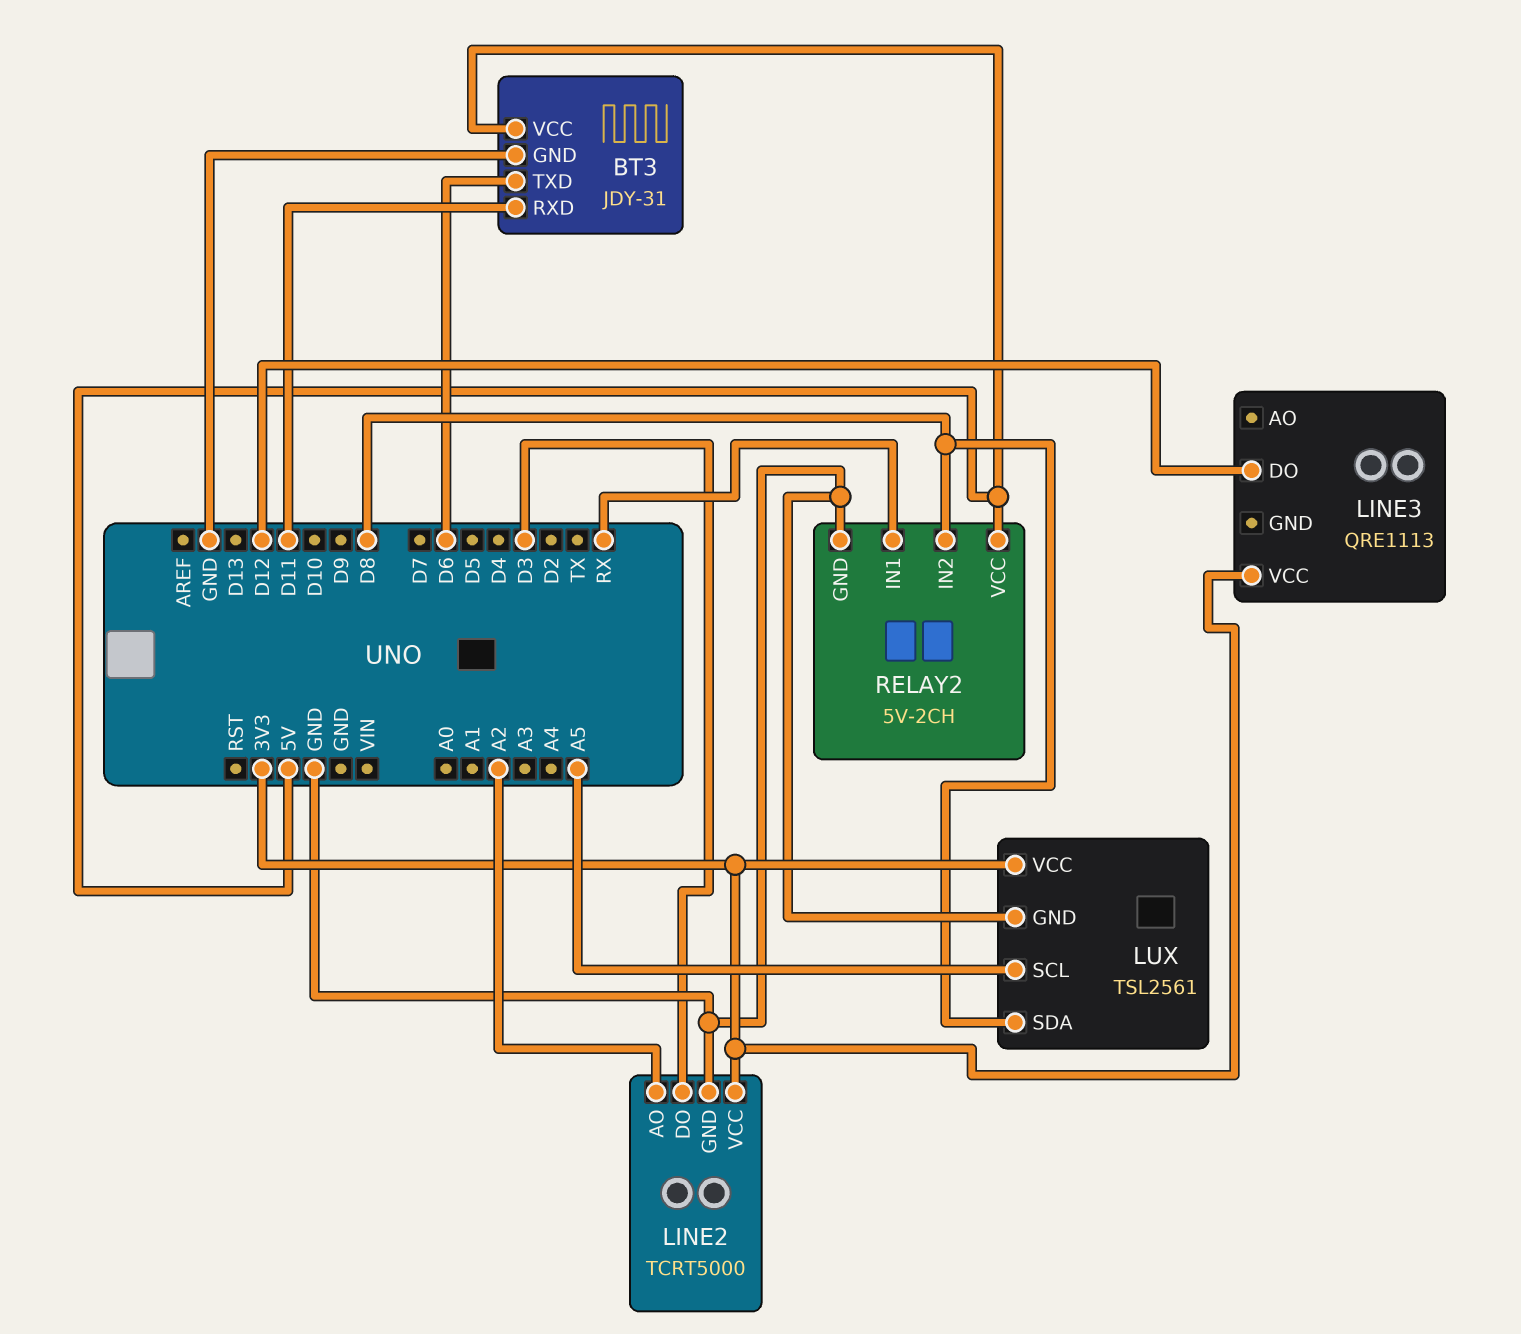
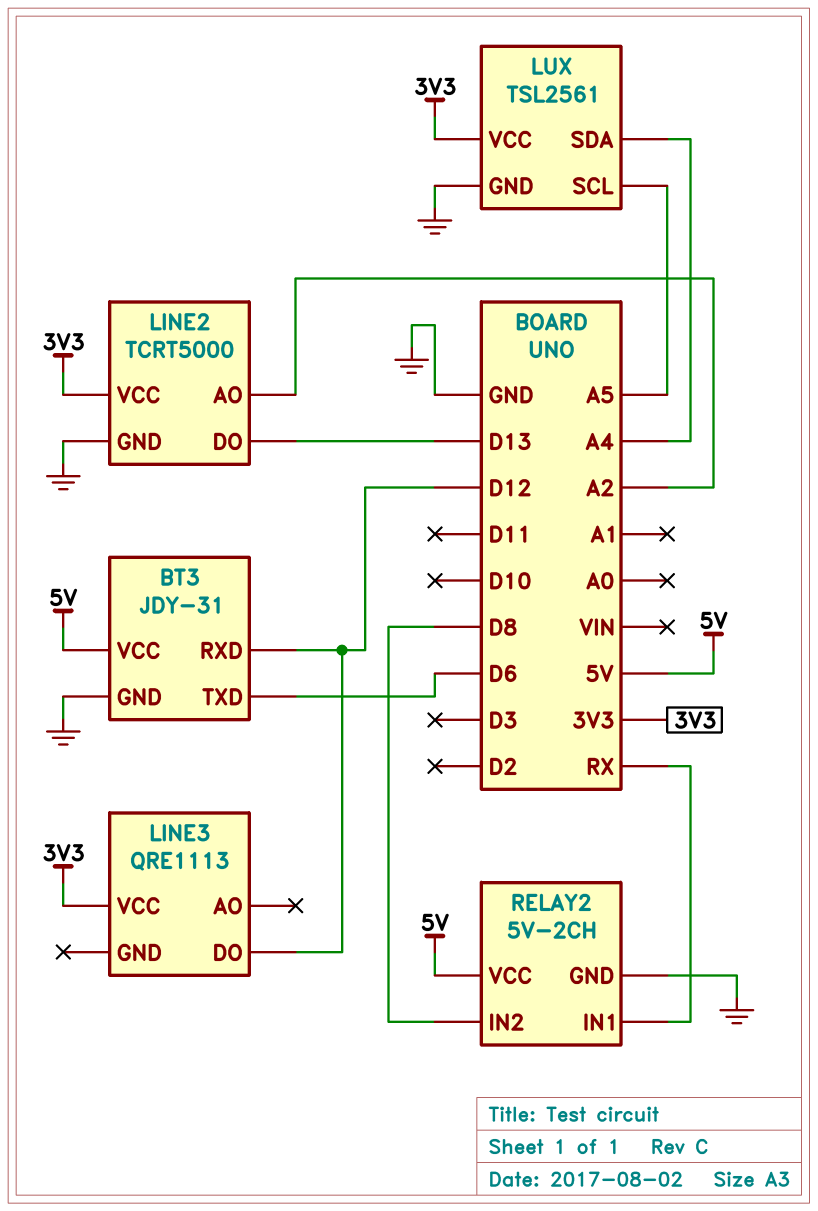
BT3 pin RXD: D11 -> D12
LINE2 pin DO: D3 -> D13
LUX pin SDA: D8 -> A4

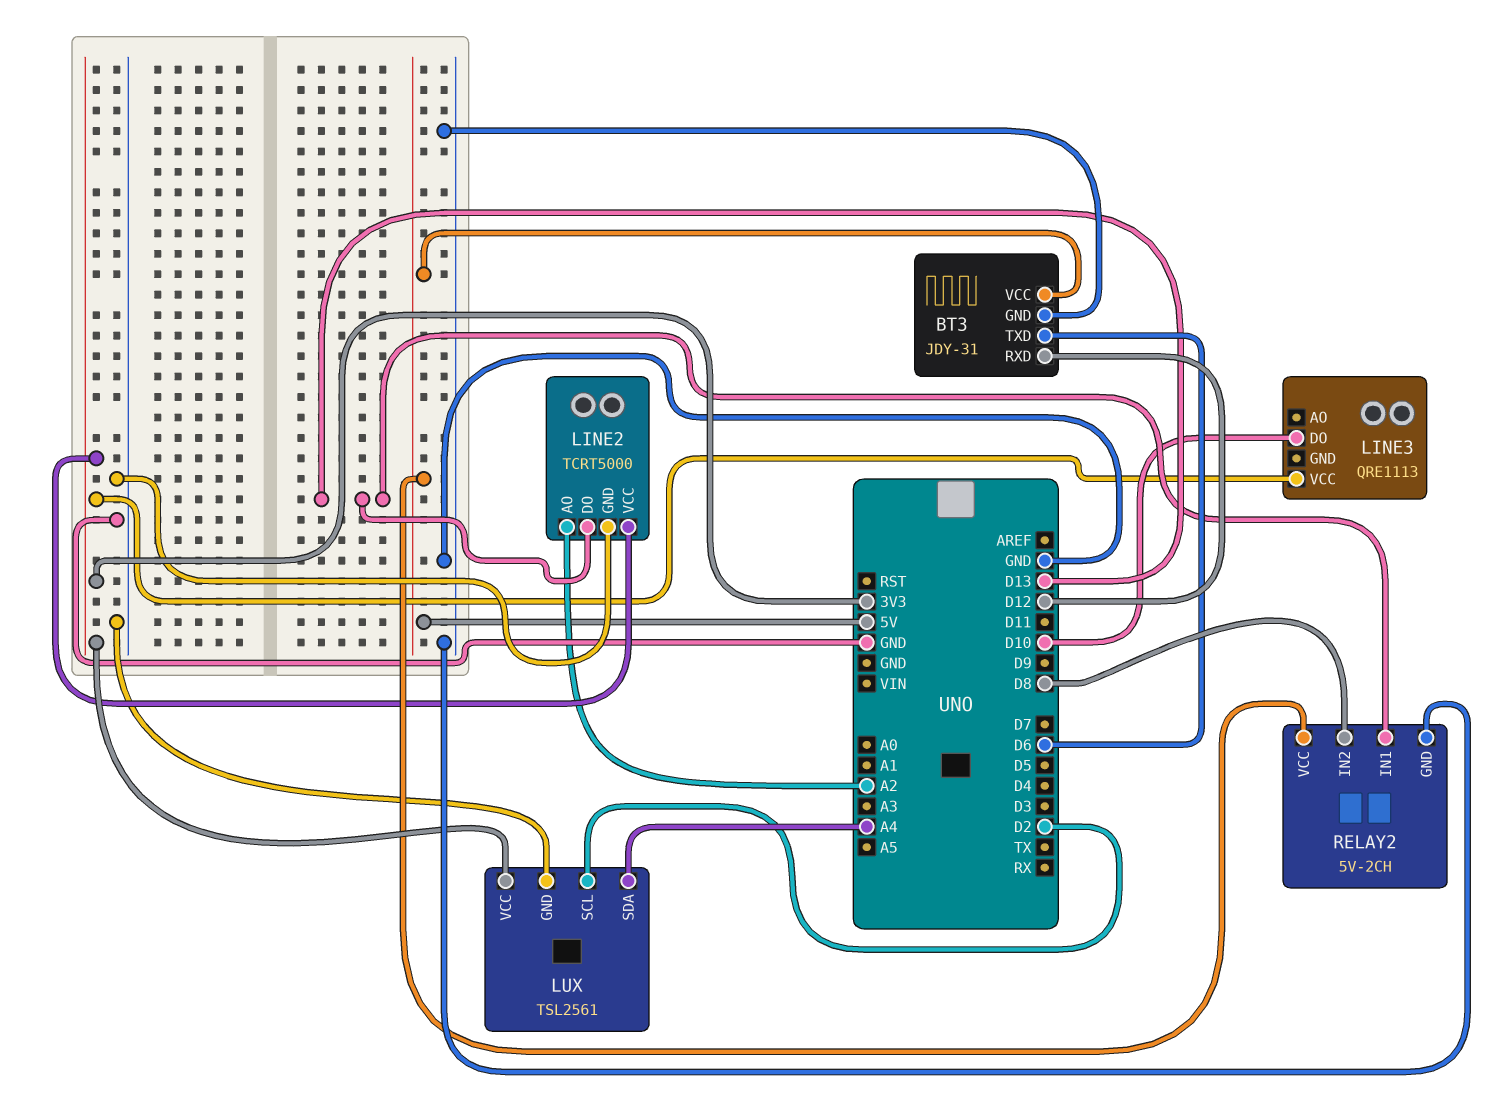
LINE3 pin DO: D12 -> D10
LUX pin SCL: A5 -> D2
RELAY2 pin IN1: RX -> D13

